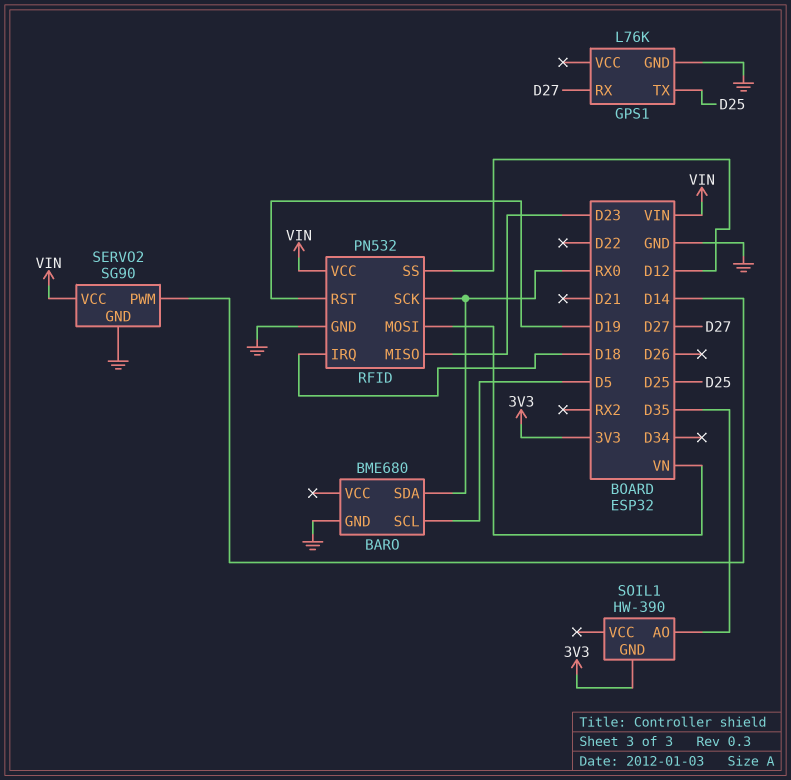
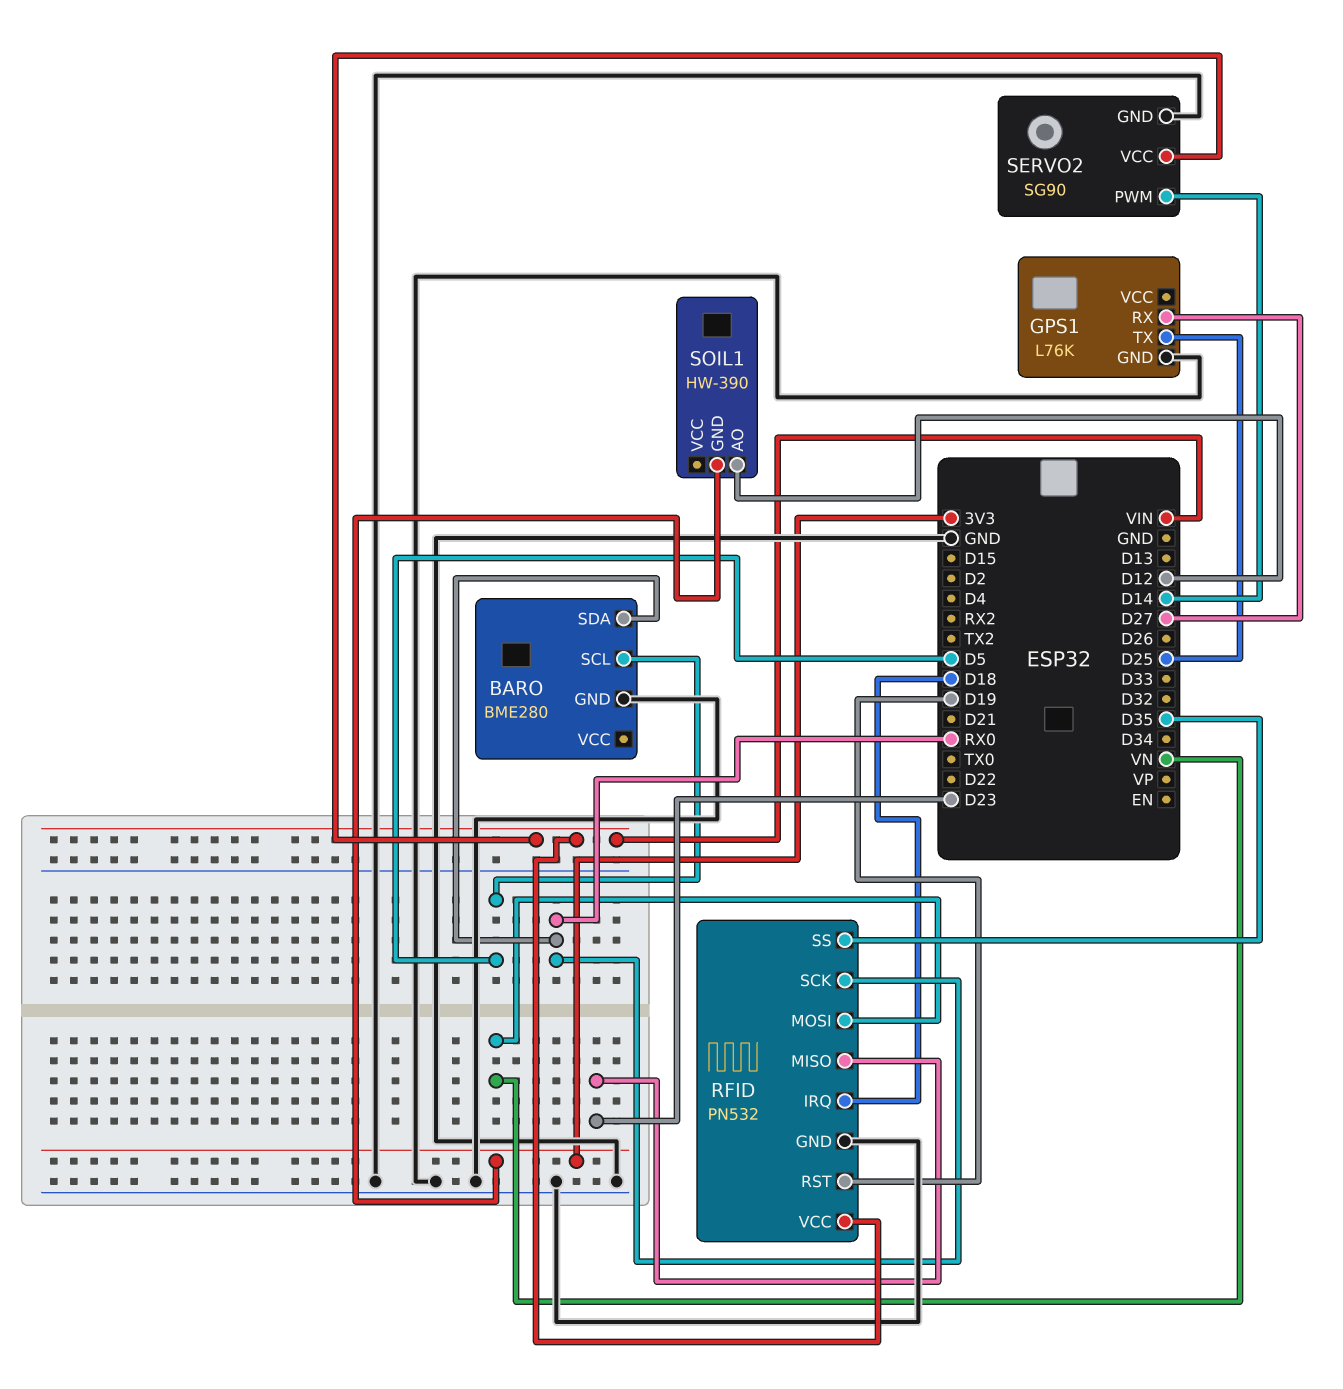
BARO: BME680 -> BME280
RFID pin SS: D12 -> D35
SOIL1 pin AO: D35 -> D12

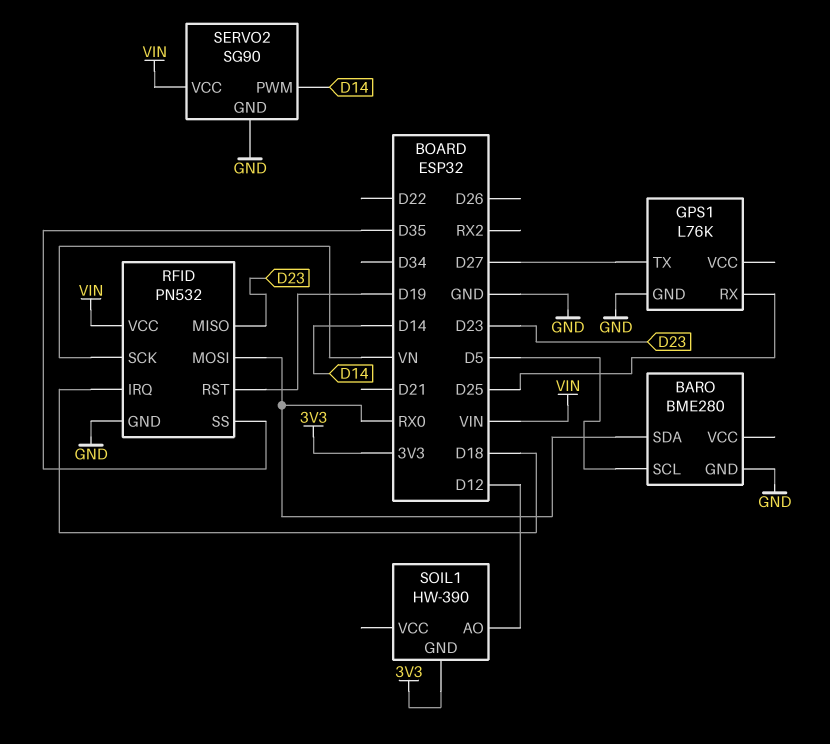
GPS1 pin RX: D27 -> D25
GPS1 pin TX: D25 -> D27
RFID pin MOSI: VN -> RX0
RFID pin SCK: RX0 -> VN

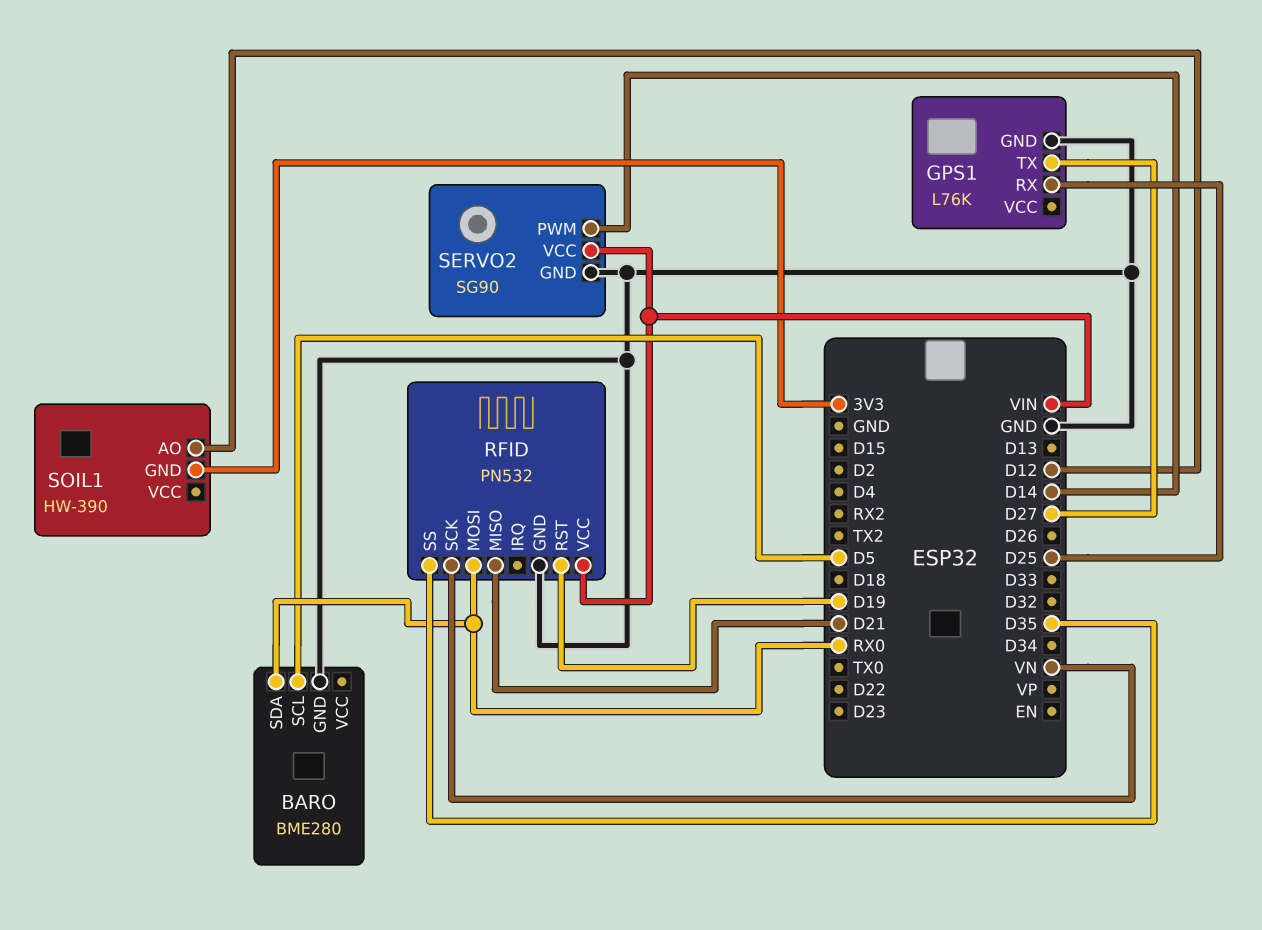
RFID pin IRQ: D18 -> none
RFID pin MISO: D23 -> D21

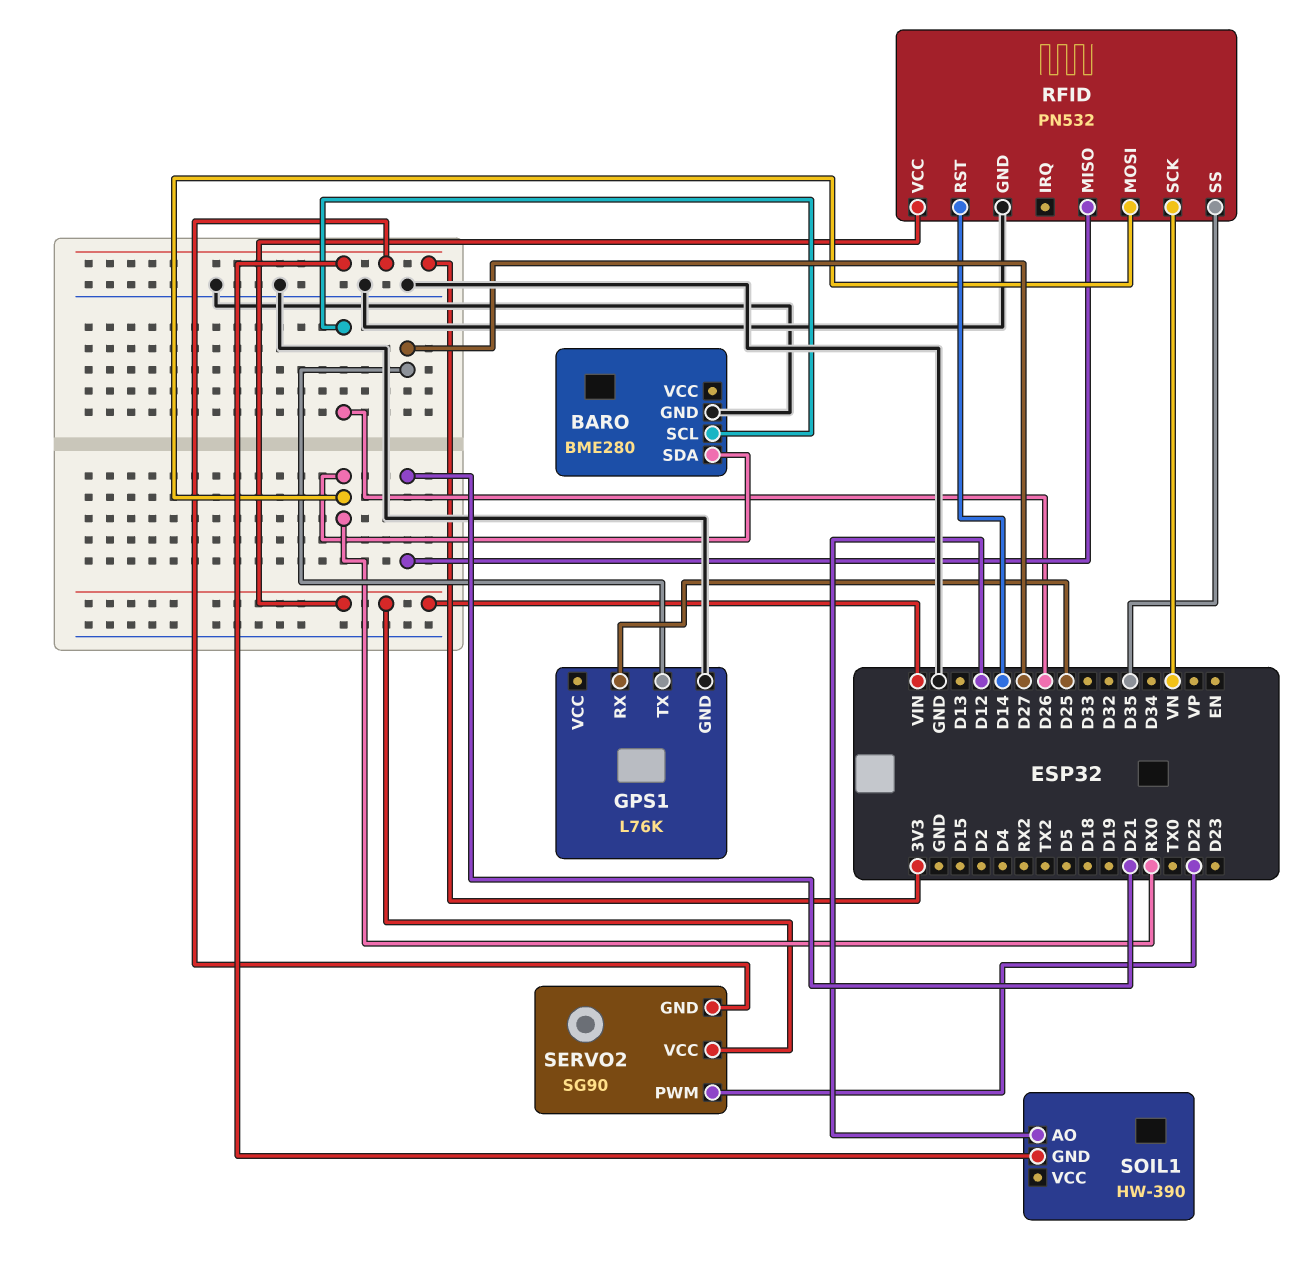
BARO pin SCL: D5 -> D26
RFID pin RST: D19 -> D14
SERVO2 pin GND: GND -> 3V3
SERVO2 pin PWM: D14 -> D22

